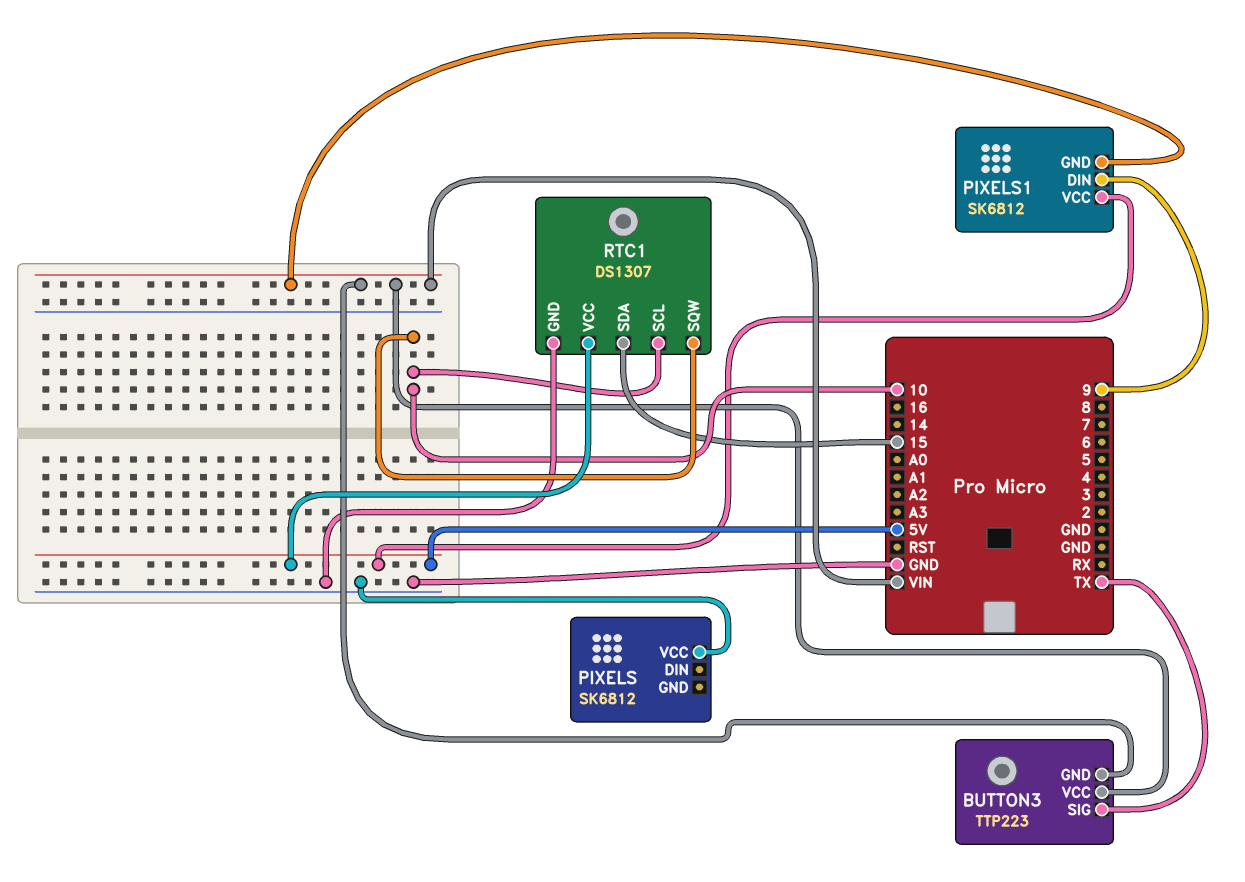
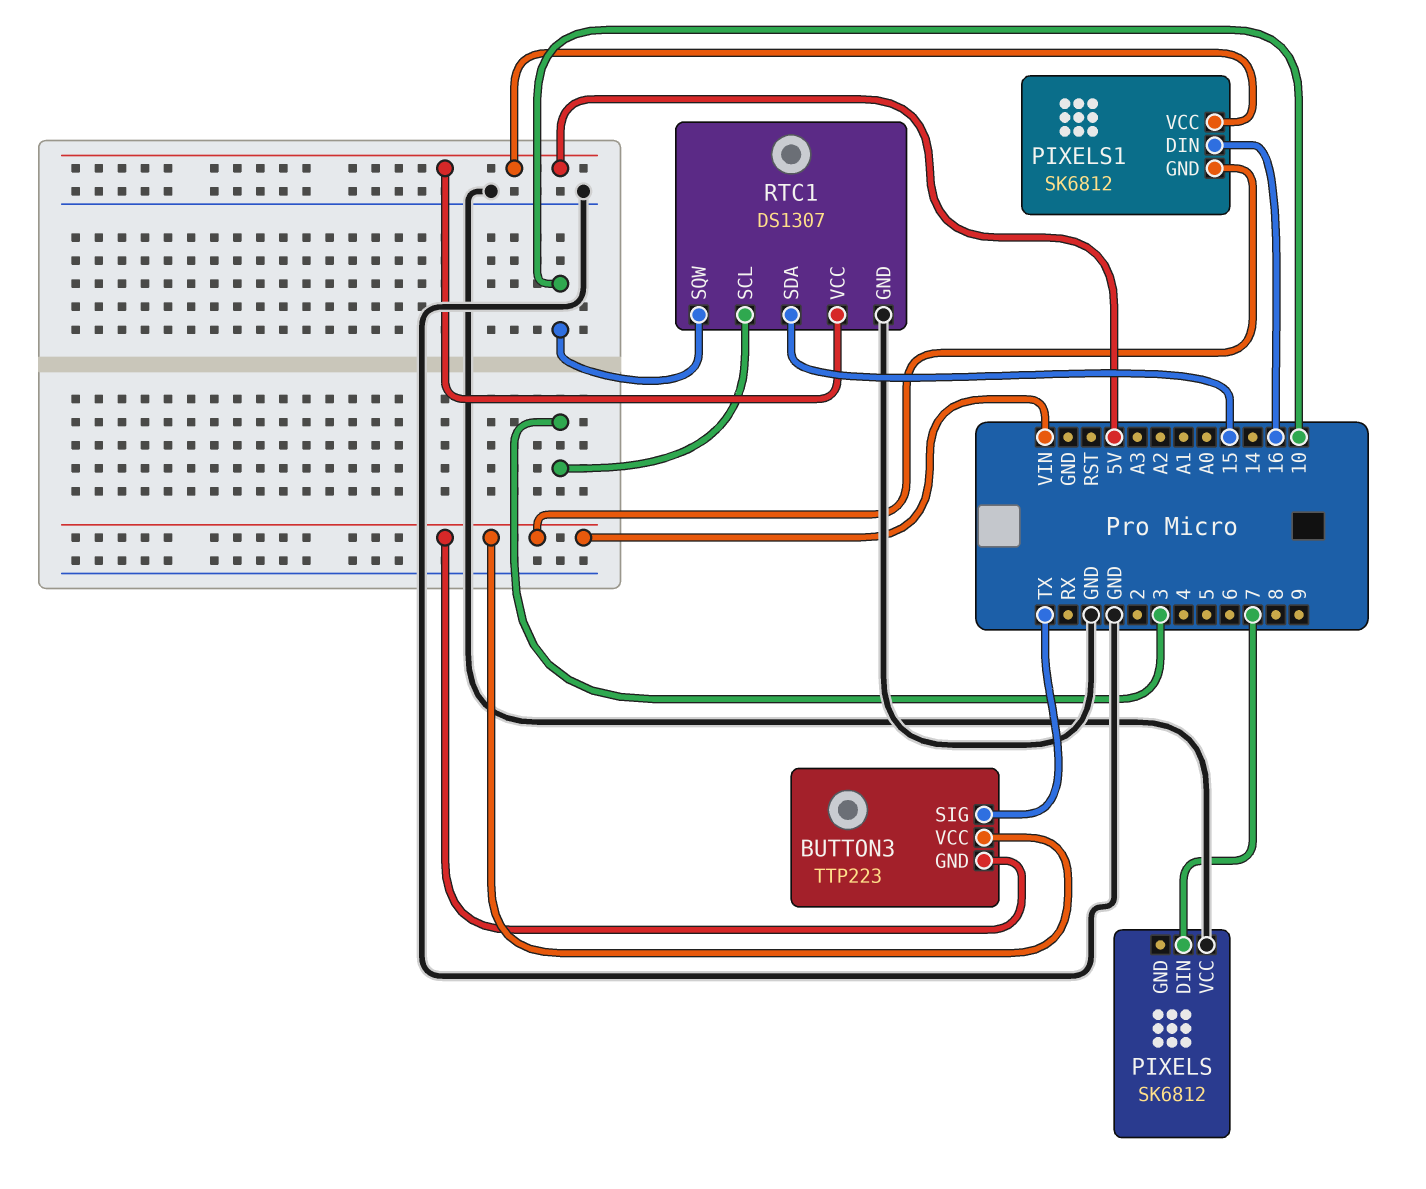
PIXELS pin DIN: none -> 7
PIXELS1 pin DIN: 9 -> 16
RTC1 pin SCL: 10 -> 3

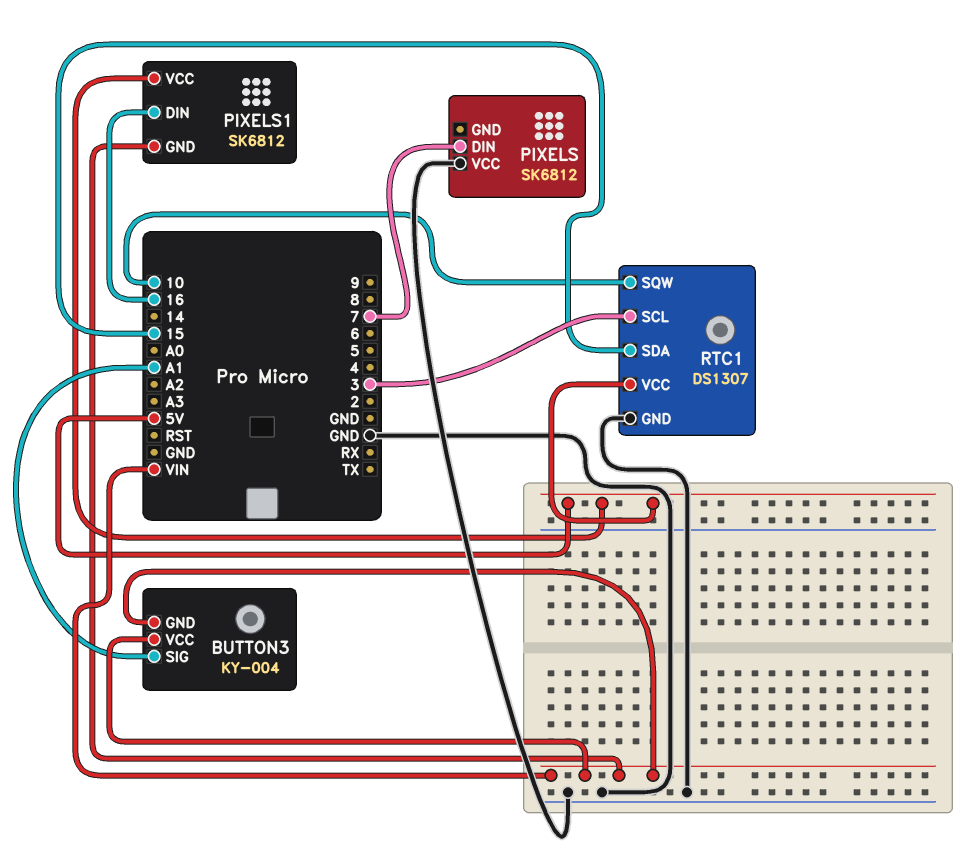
BUTTON3: TTP223 -> KY-004
BUTTON3 pin SIG: TX -> A1

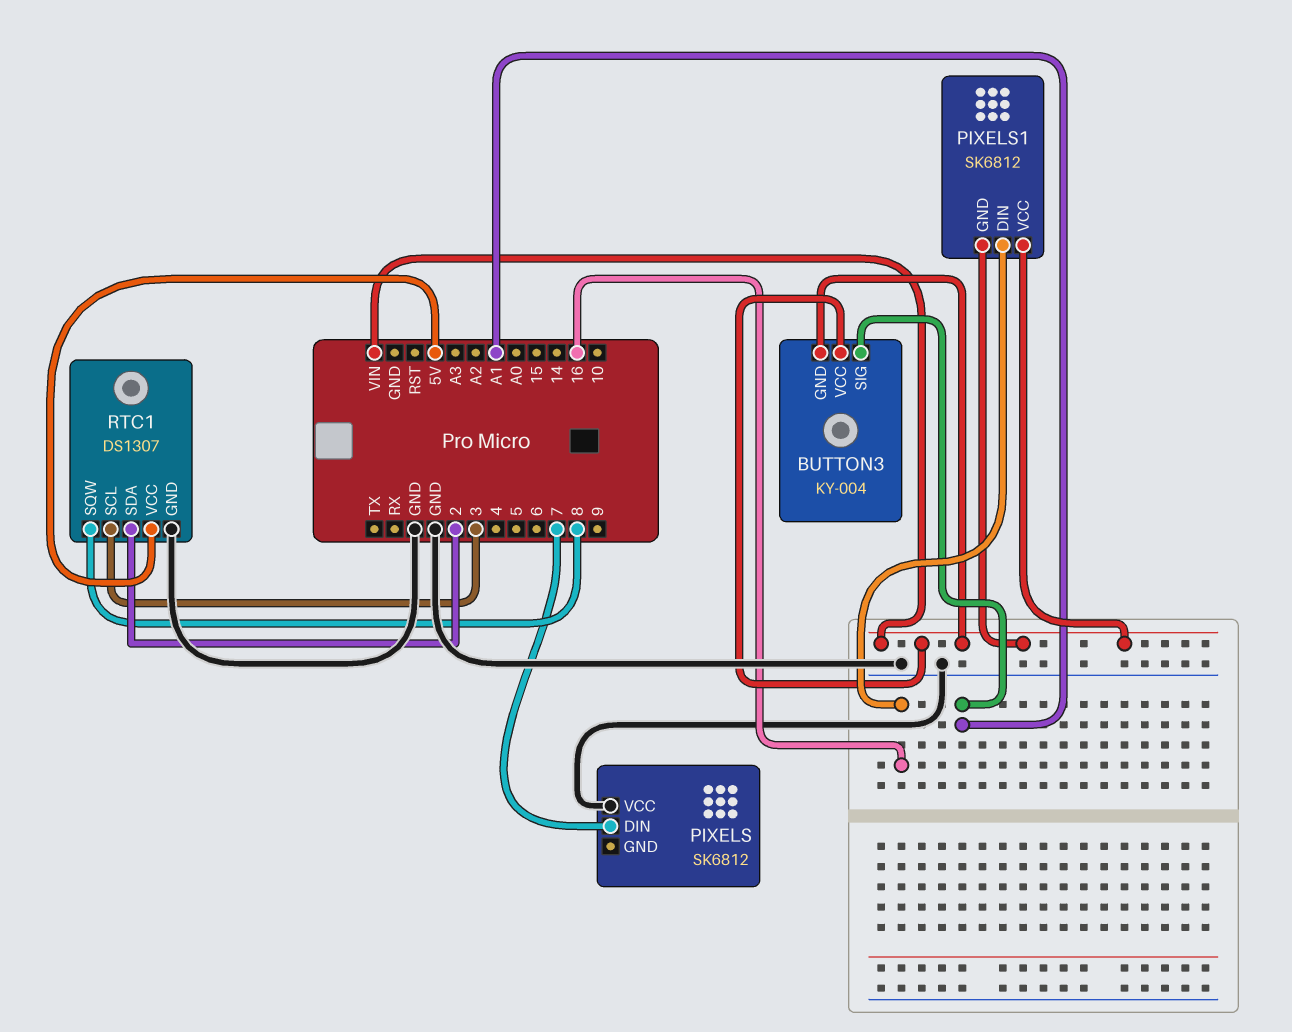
PIXELS1 pin VCC: 5V -> VIN
RTC1 pin SDA: 15 -> 2
RTC1 pin SQW: 10 -> 8

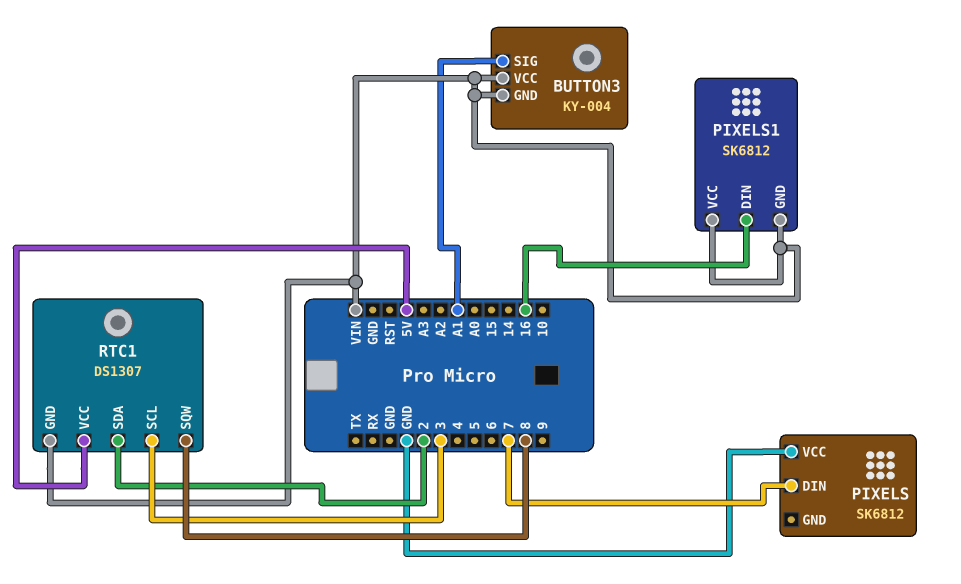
RTC1 pin GND: GND -> VIN

